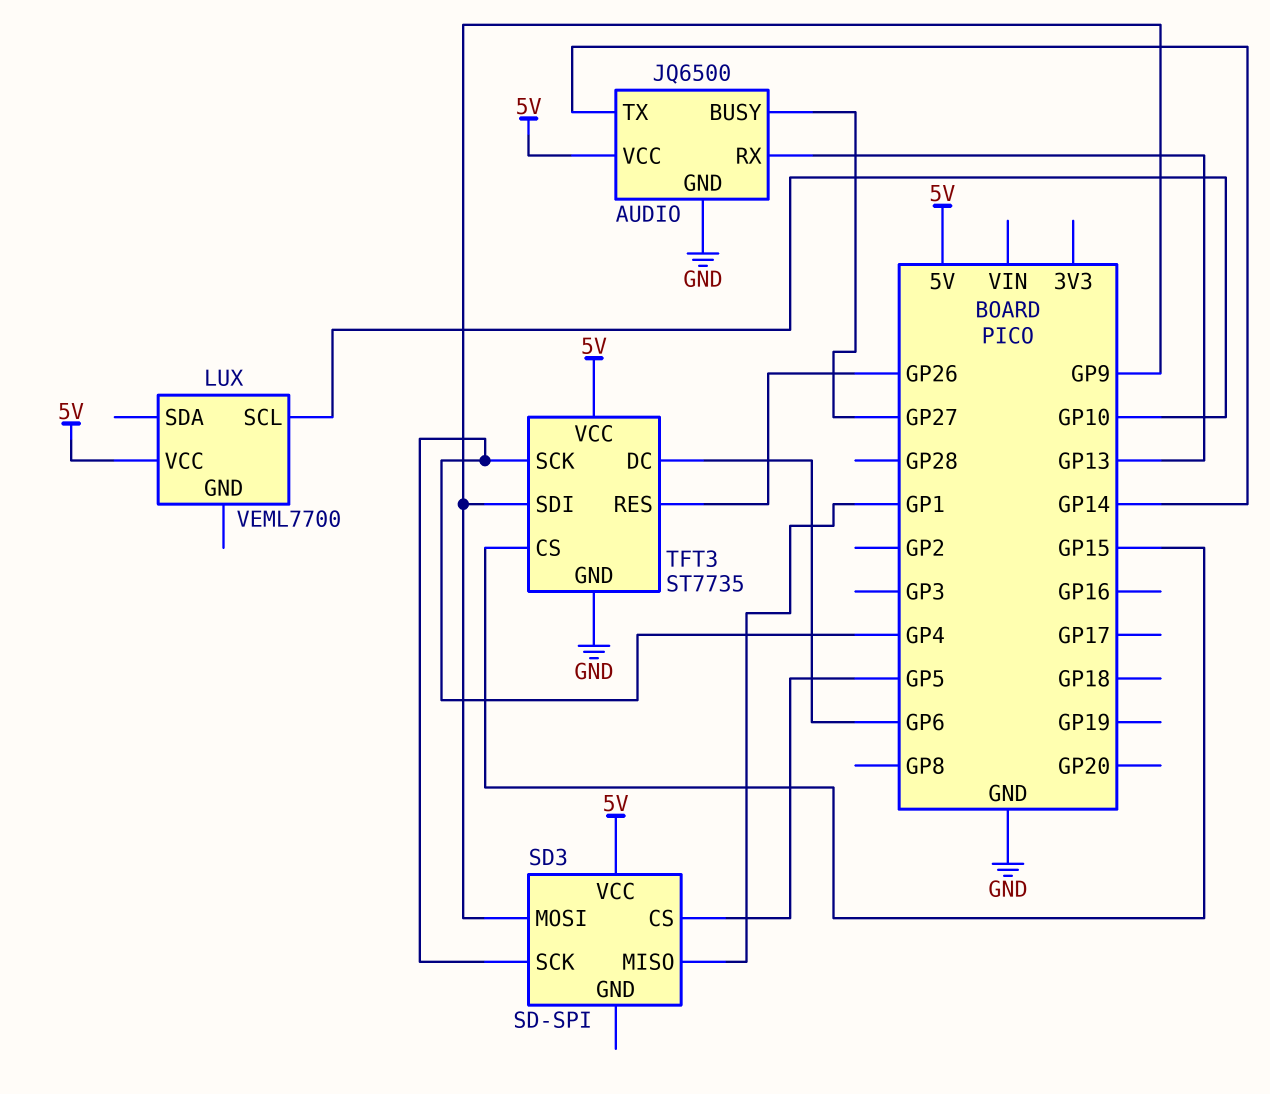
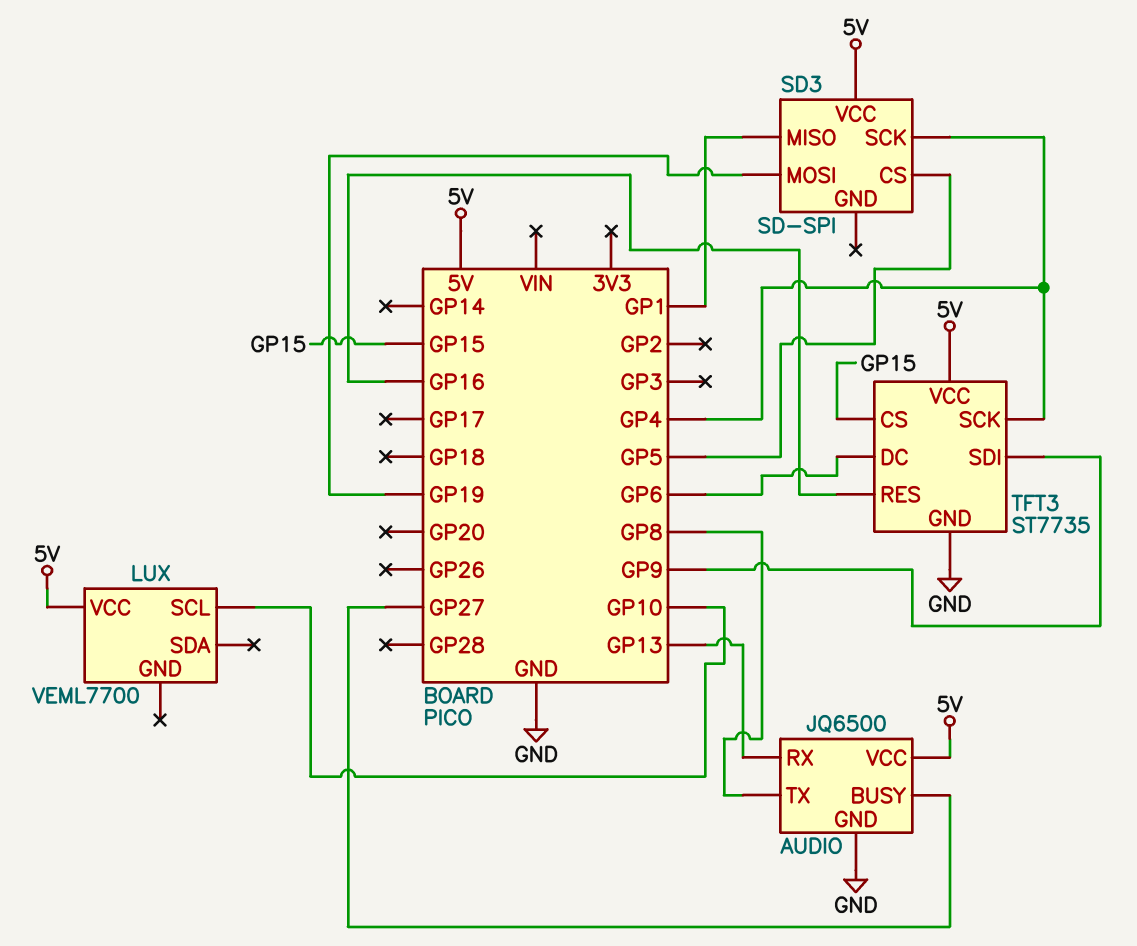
AUDIO pin TX: GP14 -> GP8
SD3 pin MOSI: GP9 -> GP19
TFT3 pin RES: GP26 -> GP16

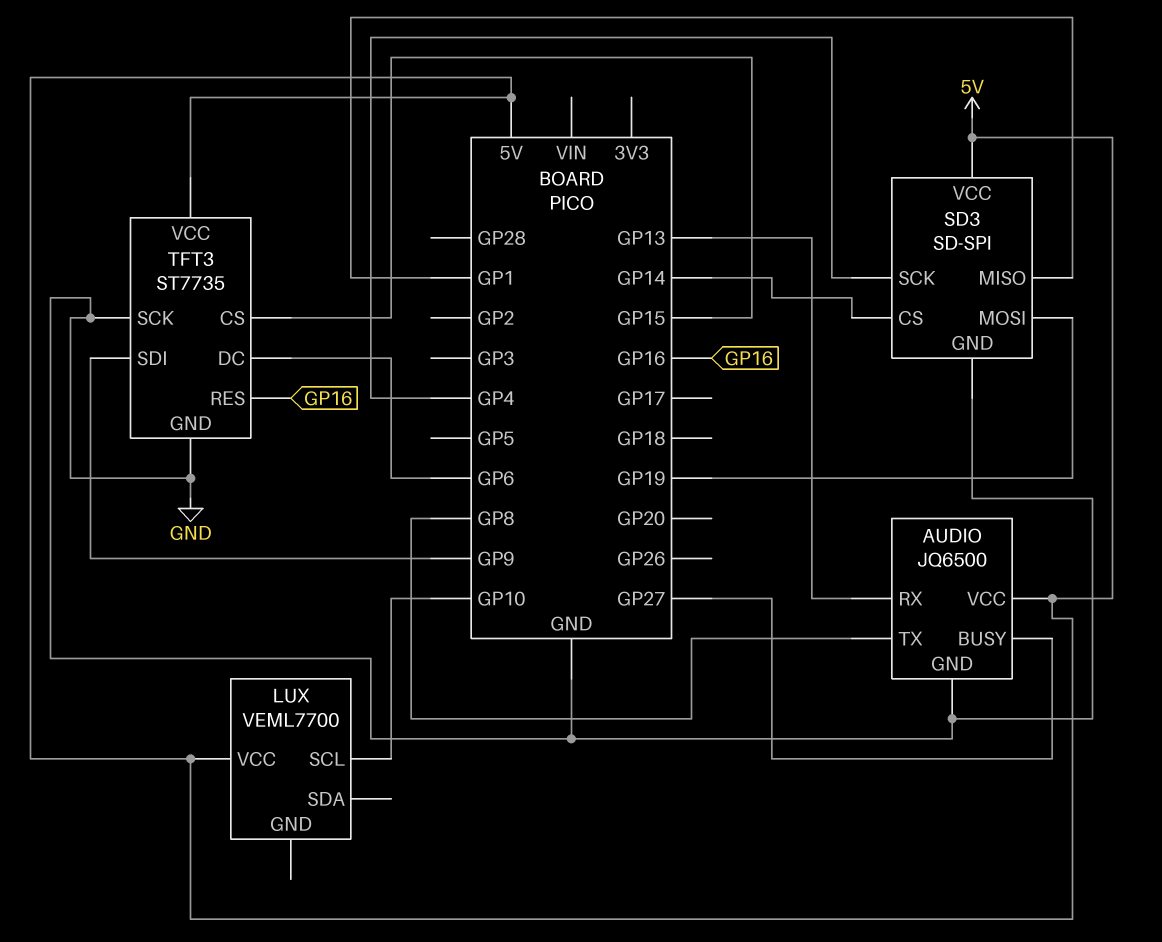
SD3 pin CS: GP5 -> GP14
SD3 pin GND: none -> GND
TFT3 pin SCK: GP4 -> GND

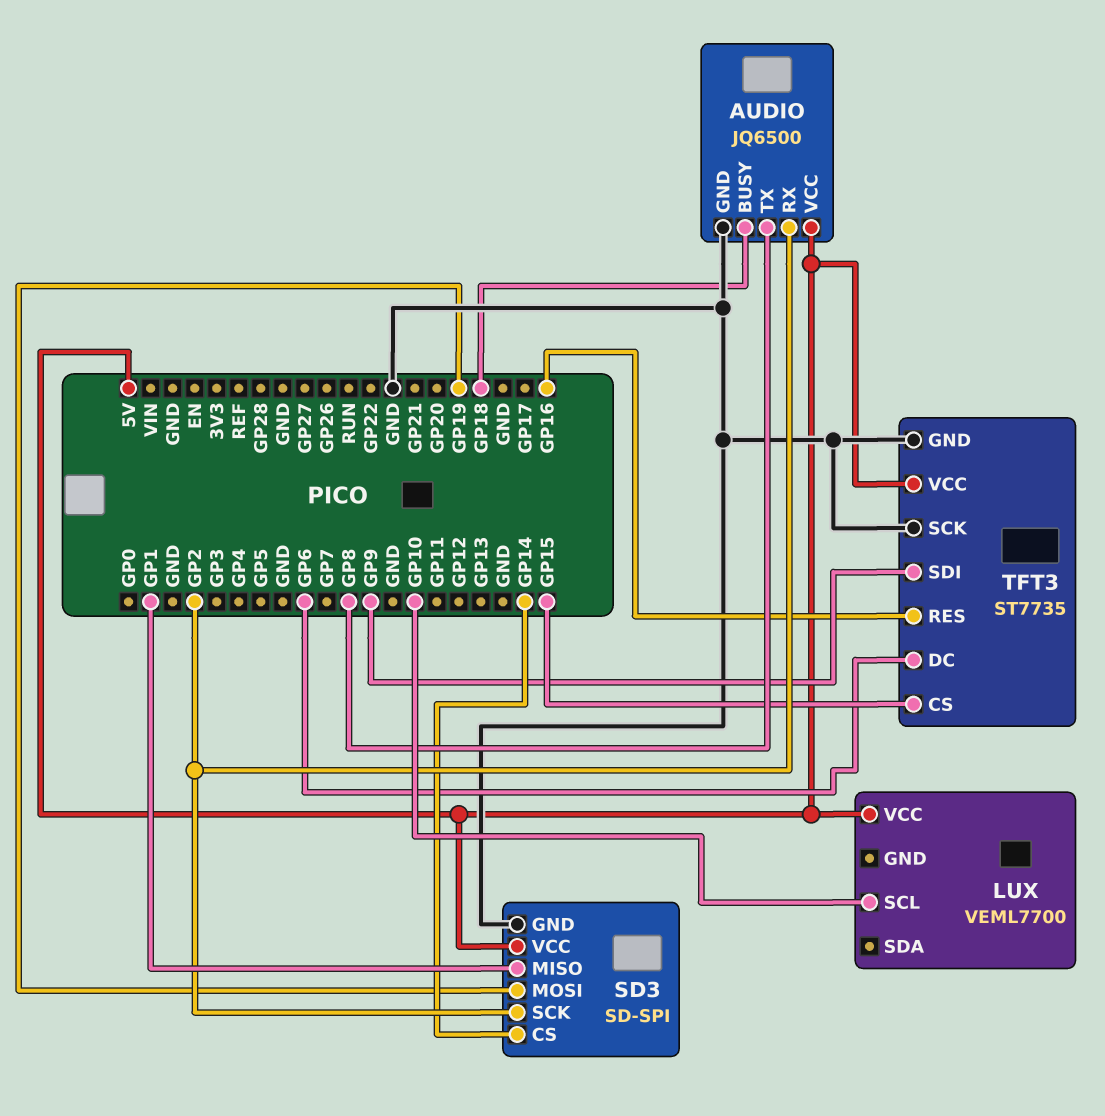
AUDIO pin BUSY: GP27 -> GP18
AUDIO pin RX: GP13 -> GP2
SD3 pin SCK: GP4 -> GP2

